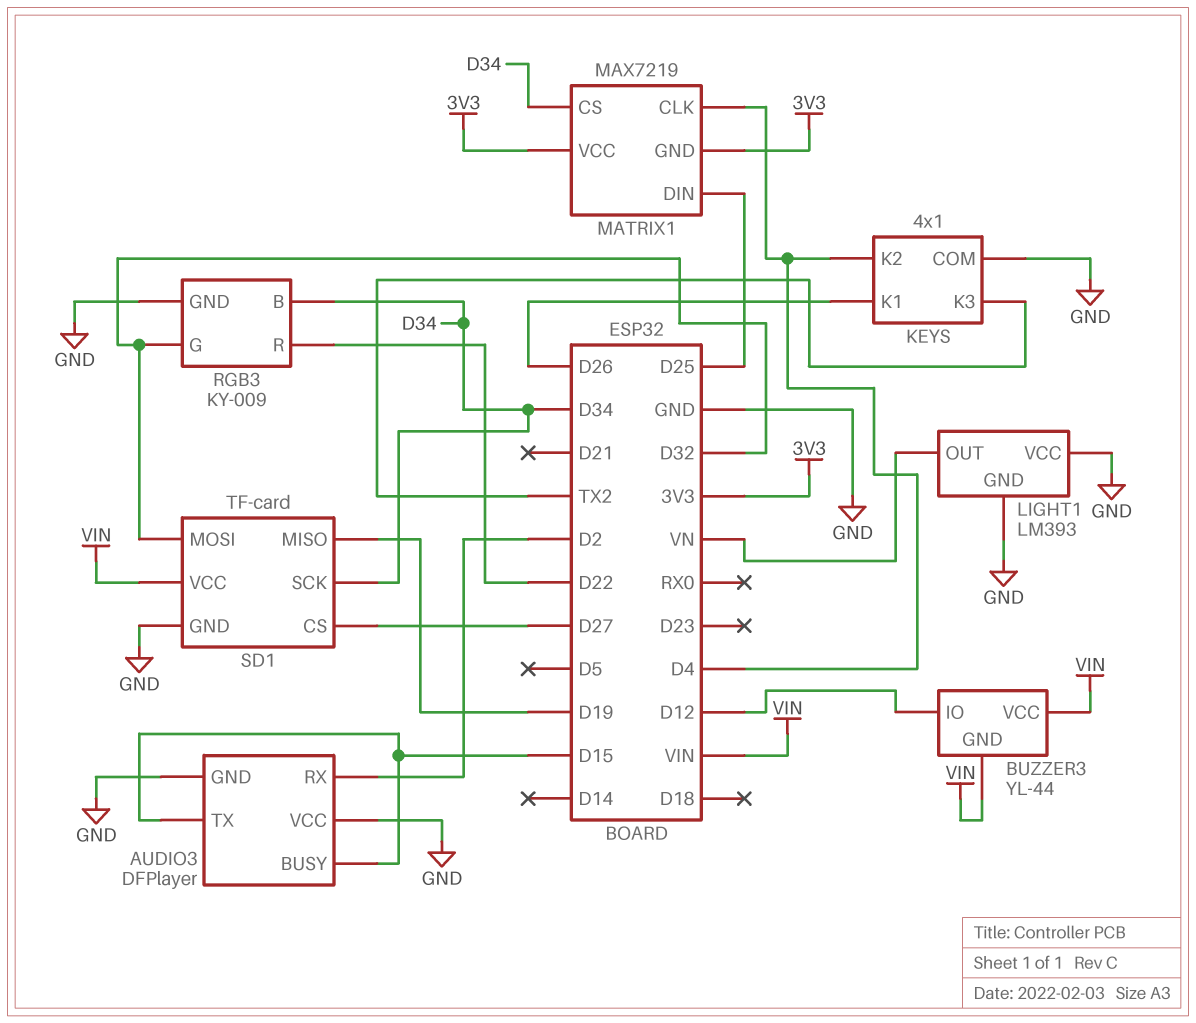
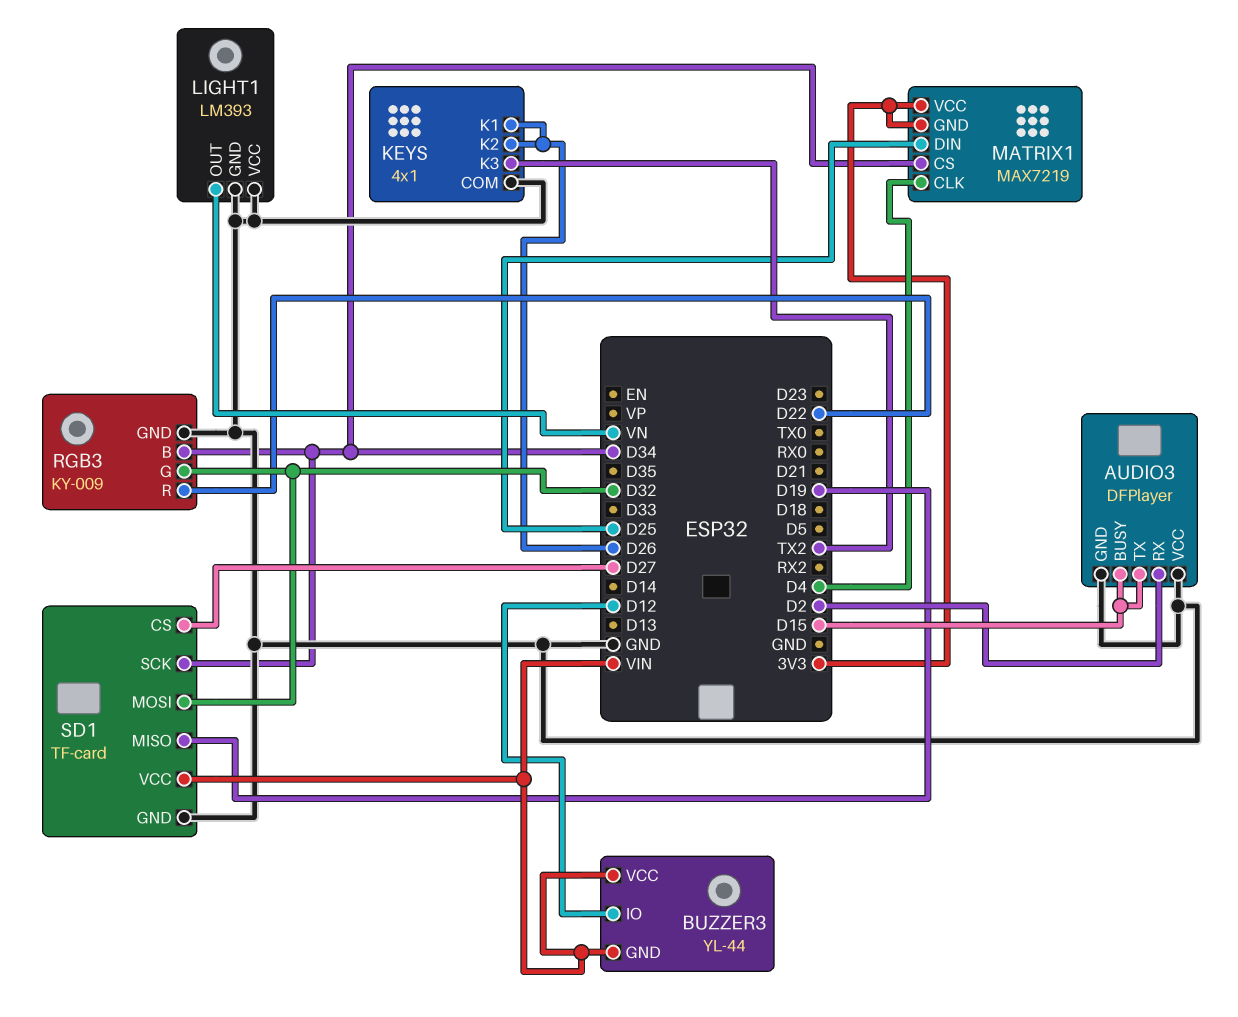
KEYS pin K2: D4 -> D26

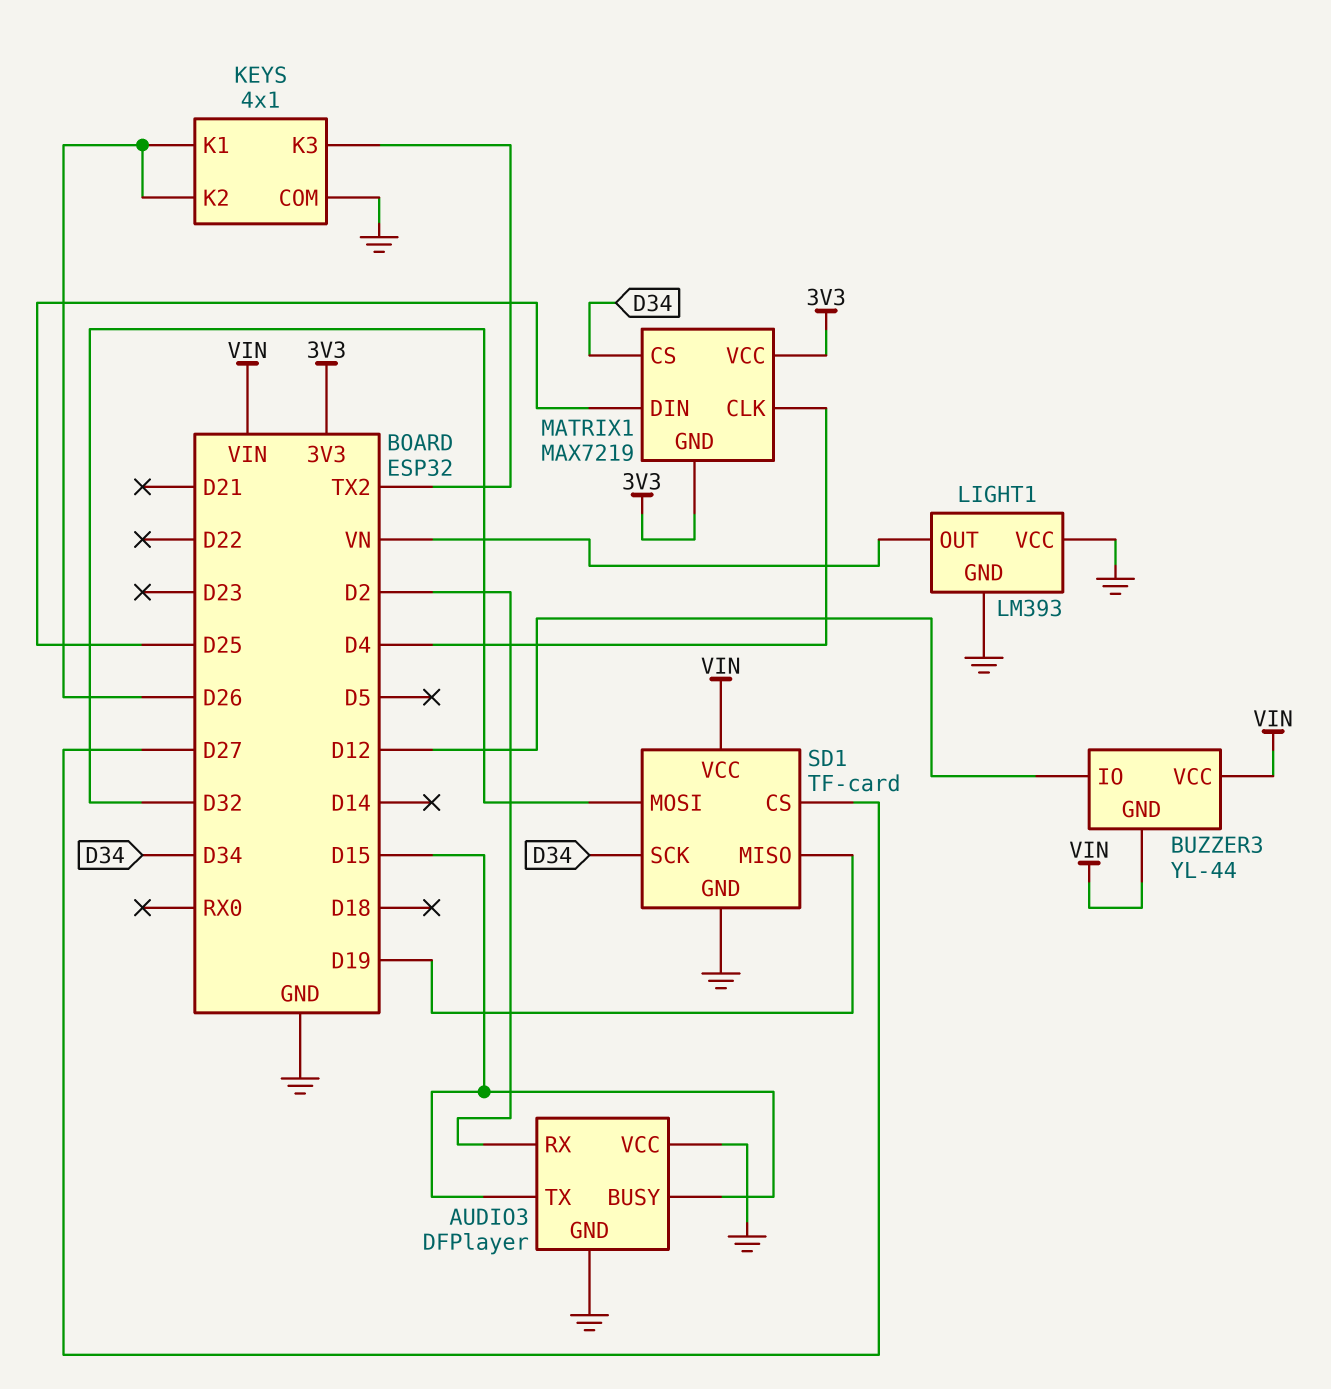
RGB3: KY-009 -> none
RGB3 pin B: D34 -> none
RGB3 pin G: D32 -> none
RGB3 pin GND: GND -> none
RGB3 pin R: D22 -> none

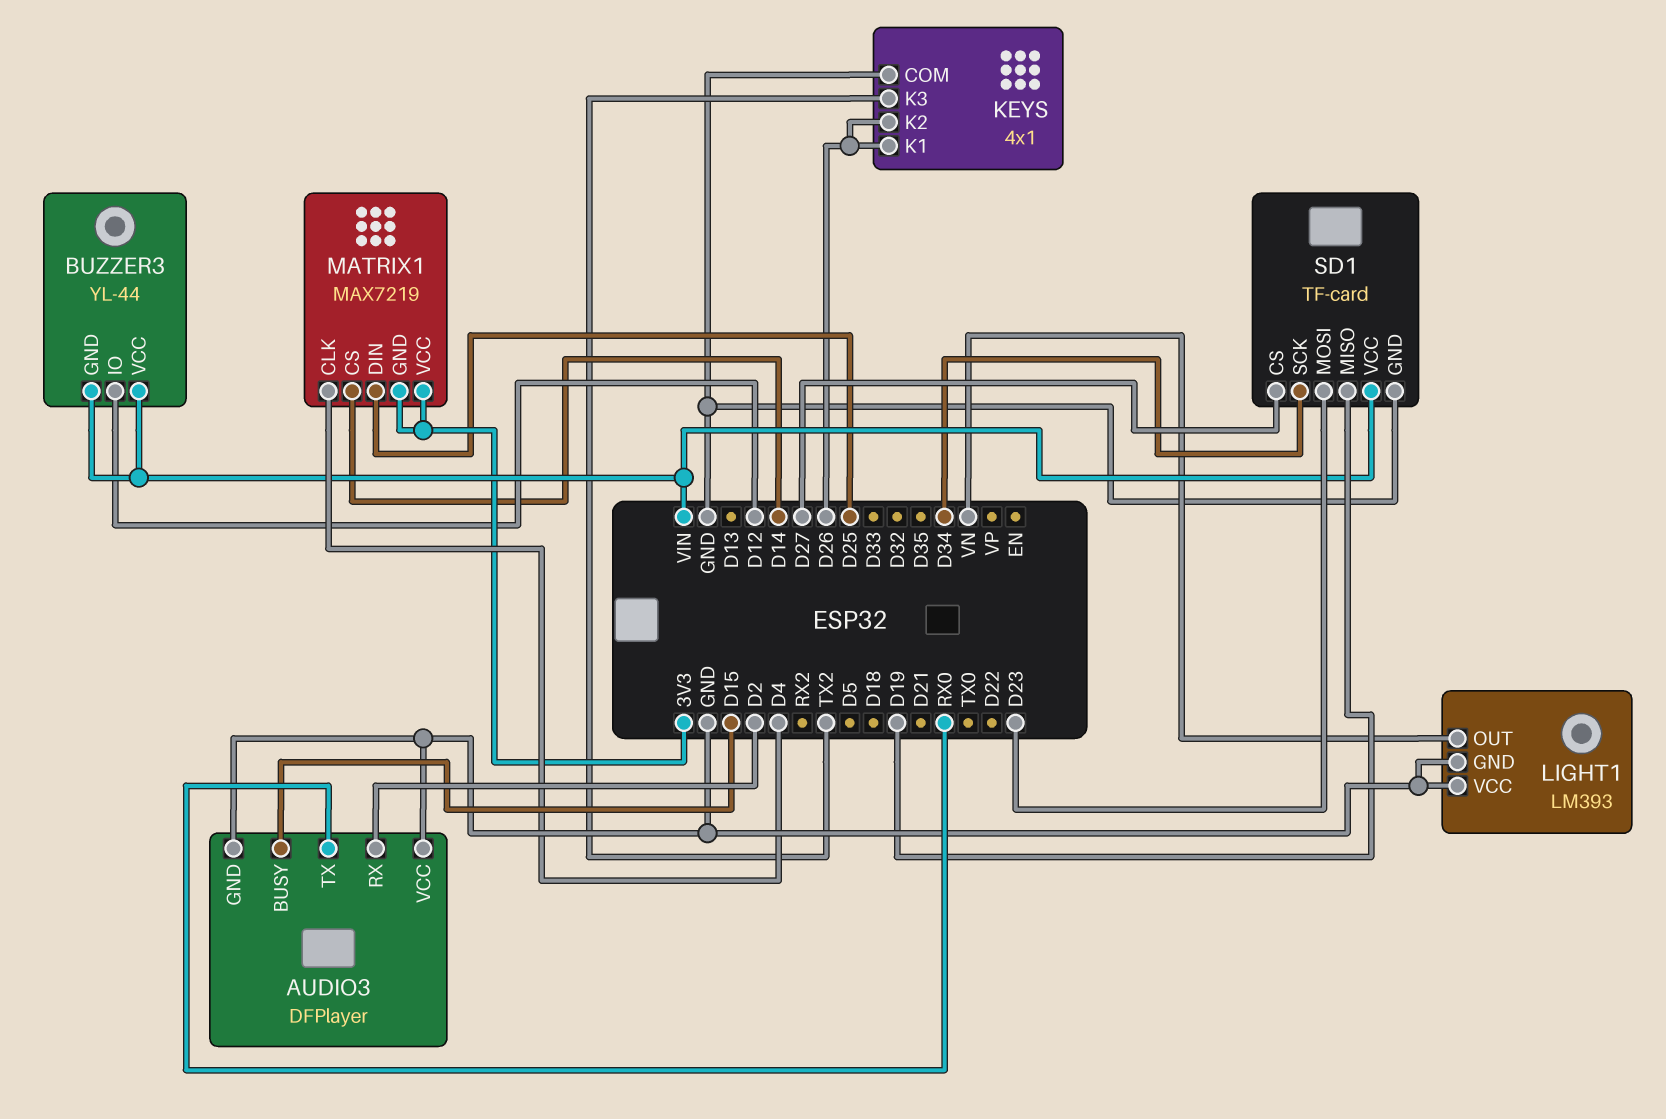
AUDIO3 pin TX: D15 -> RX0
MATRIX1 pin CS: D34 -> D14
SD1 pin MOSI: D32 -> D23

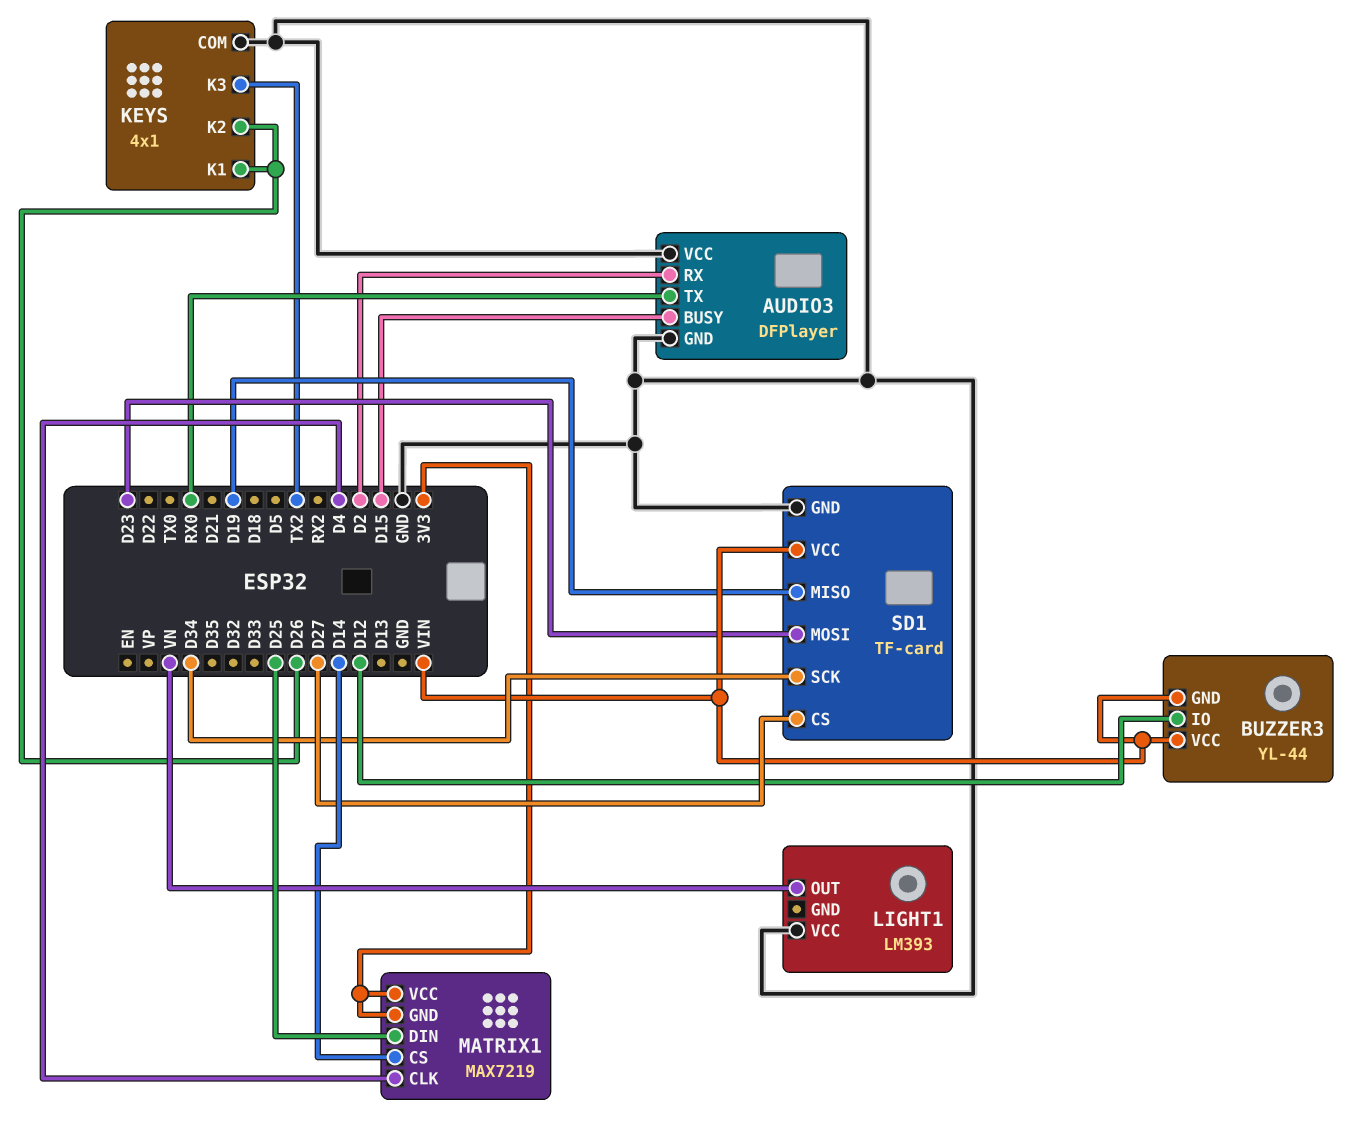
LIGHT1 pin GND: GND -> none

